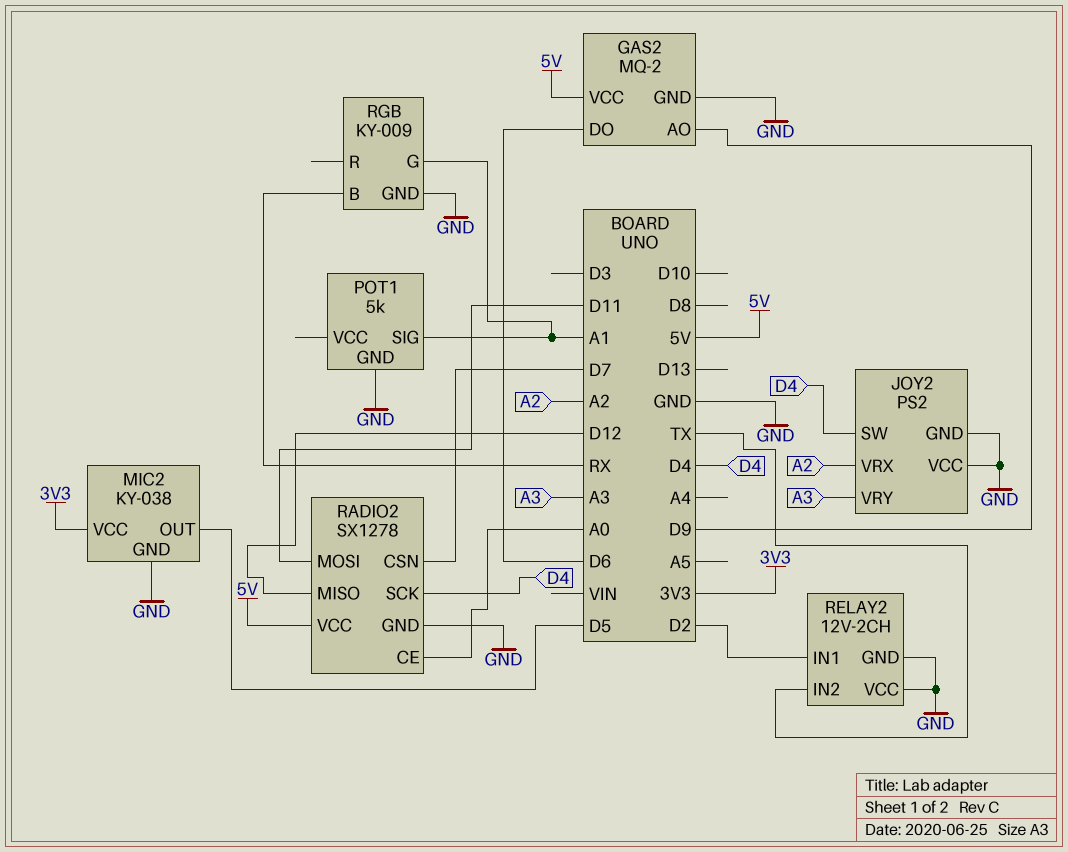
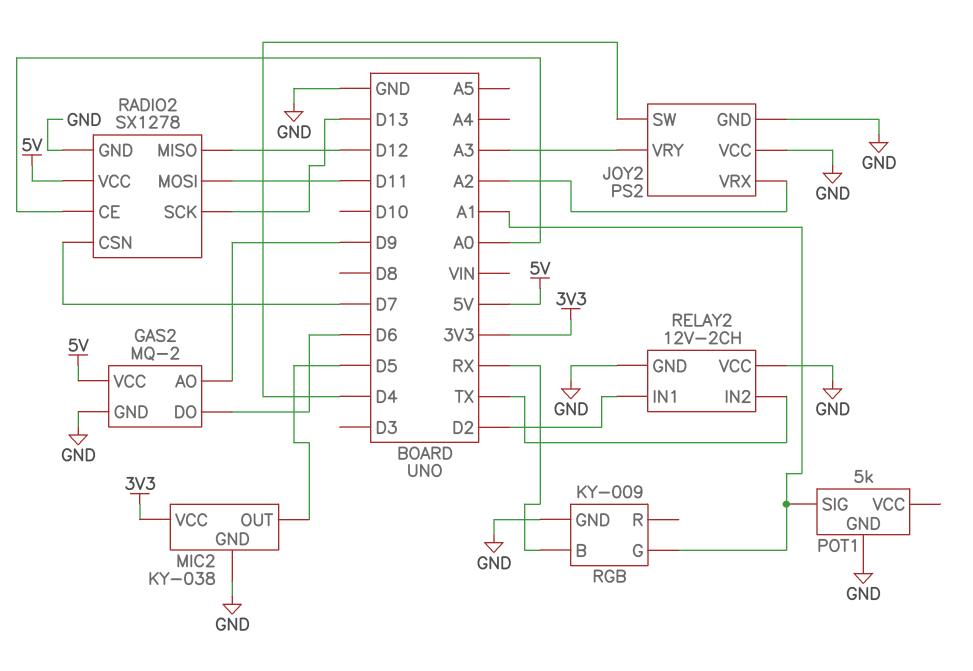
RADIO2 pin SCK: D4 -> D13

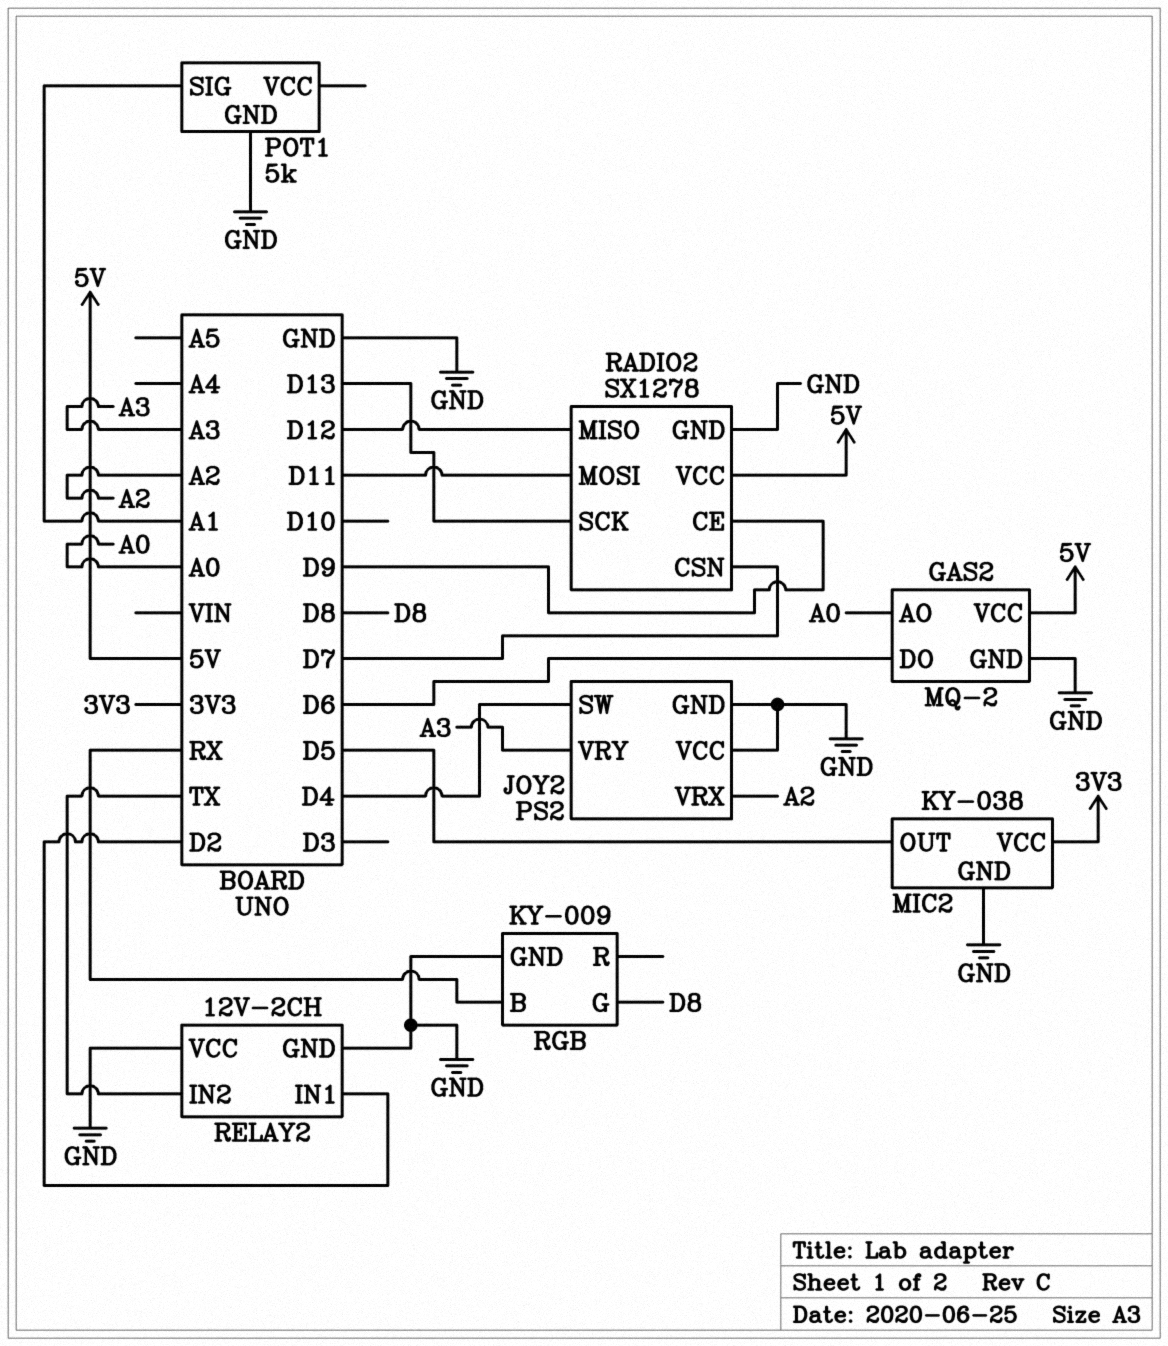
GAS2 pin AO: D9 -> A0
RADIO2 pin CE: A0 -> D9
RGB pin G: A1 -> D8

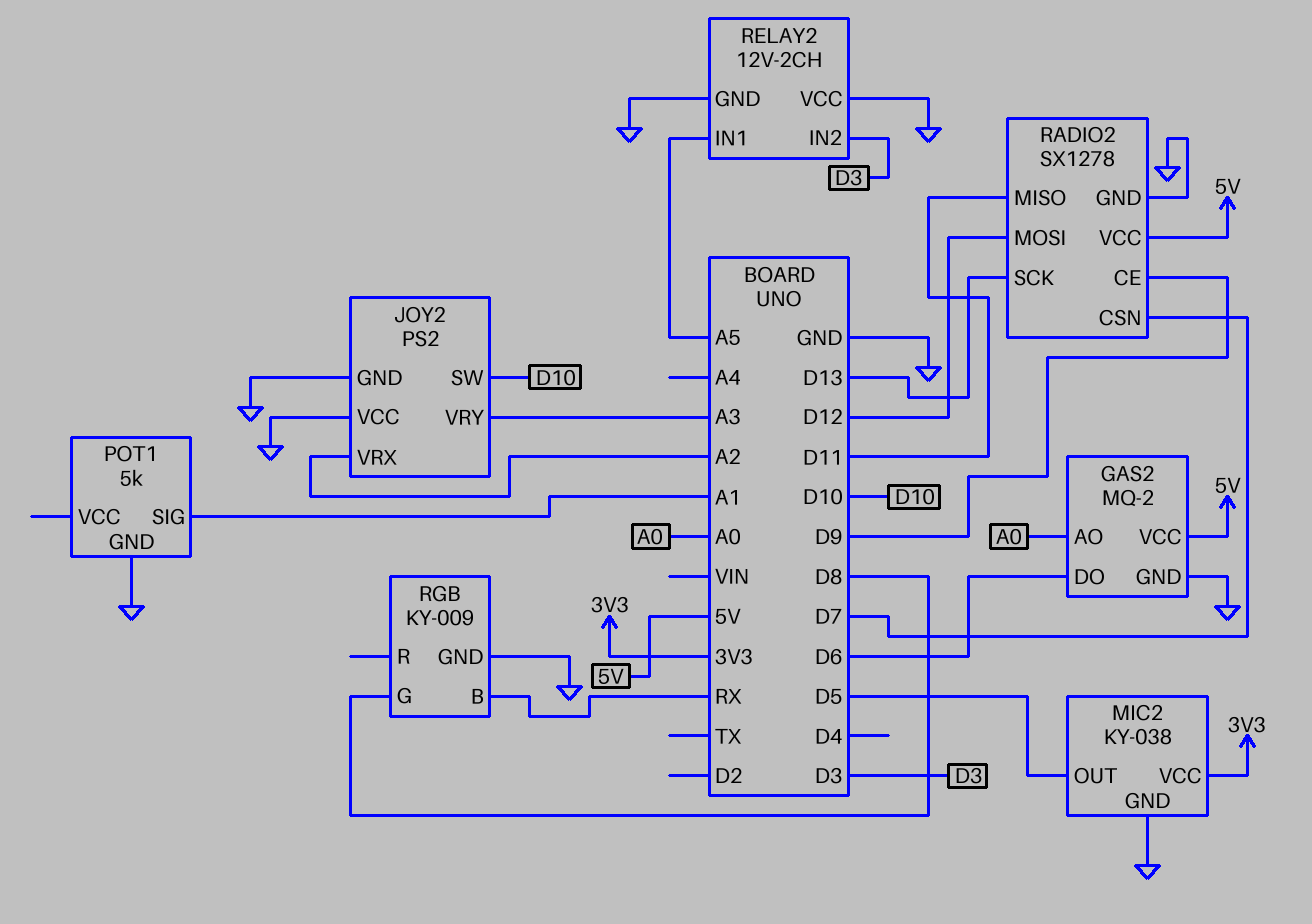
JOY2 pin SW: D4 -> D10
RADIO2 pin MISO: D12 -> D11
RADIO2 pin MOSI: D11 -> D12
RELAY2 pin IN1: D2 -> A5
RELAY2 pin IN2: TX -> D3

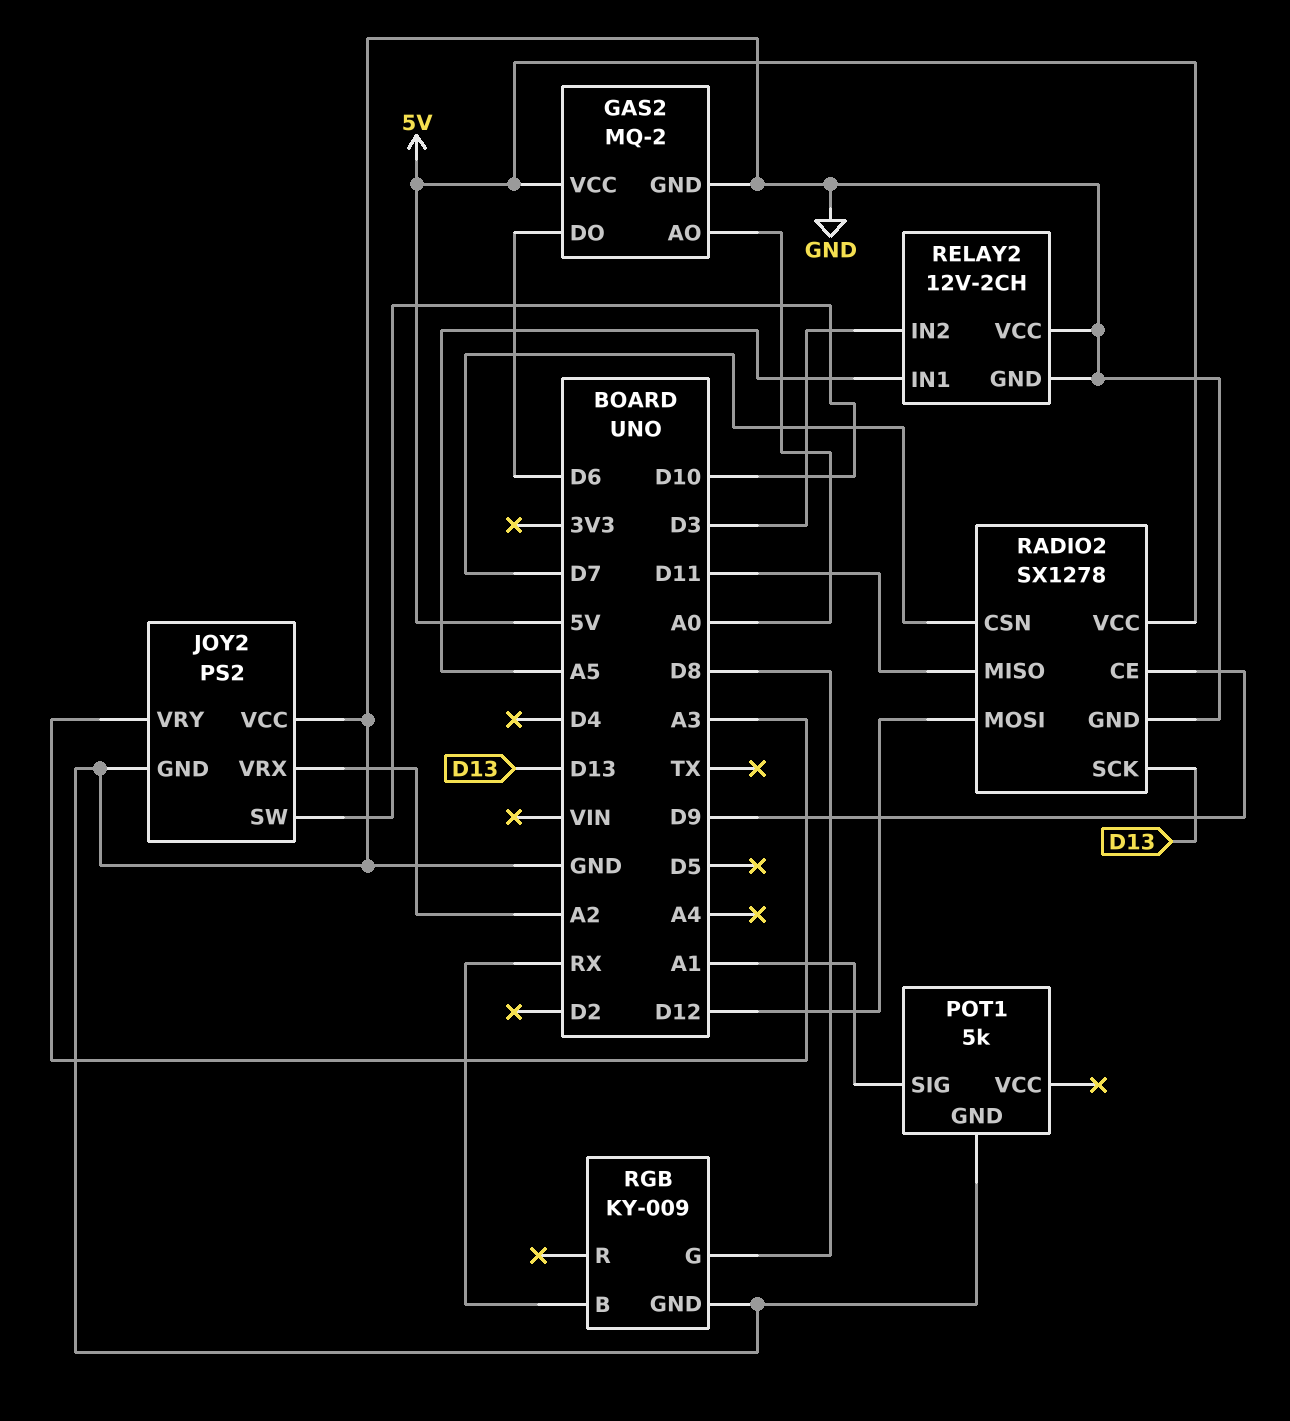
MIC2: KY-038 -> none
MIC2 pin GND: GND -> none
MIC2 pin OUT: D5 -> none
MIC2 pin VCC: 3V3 -> none

